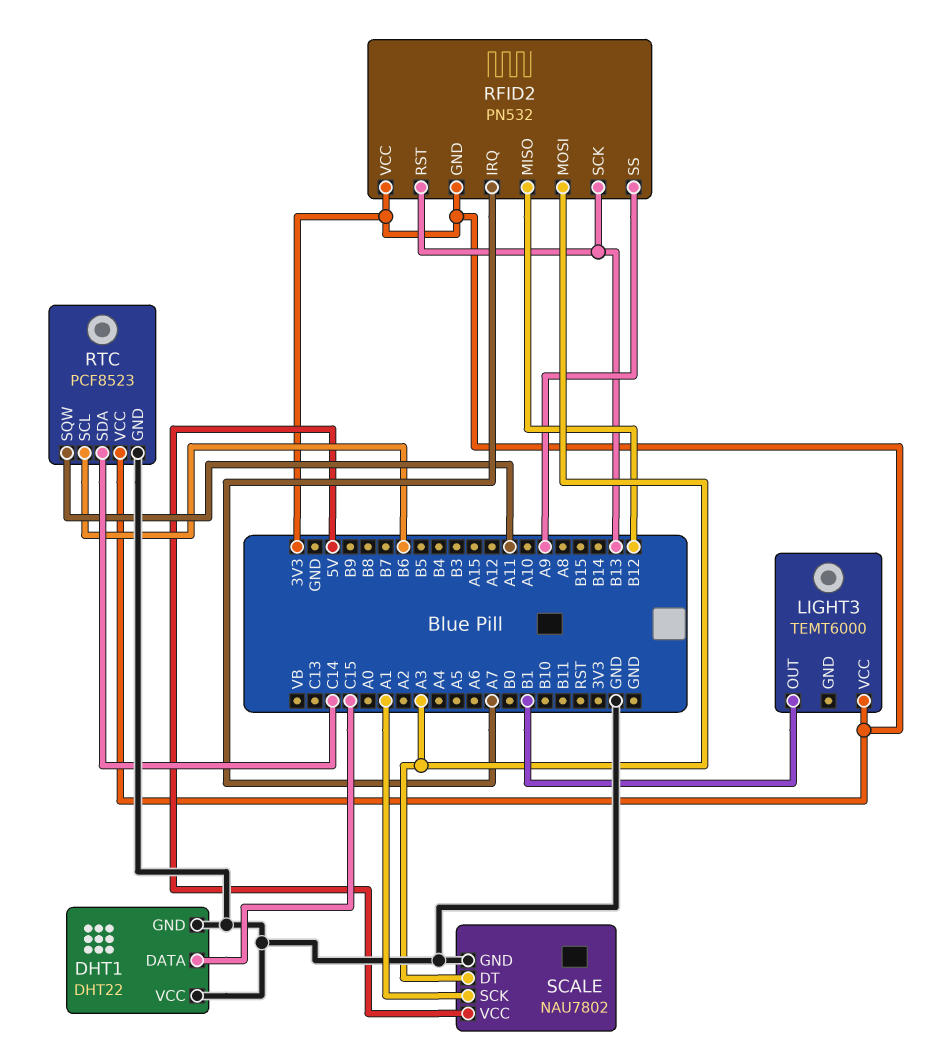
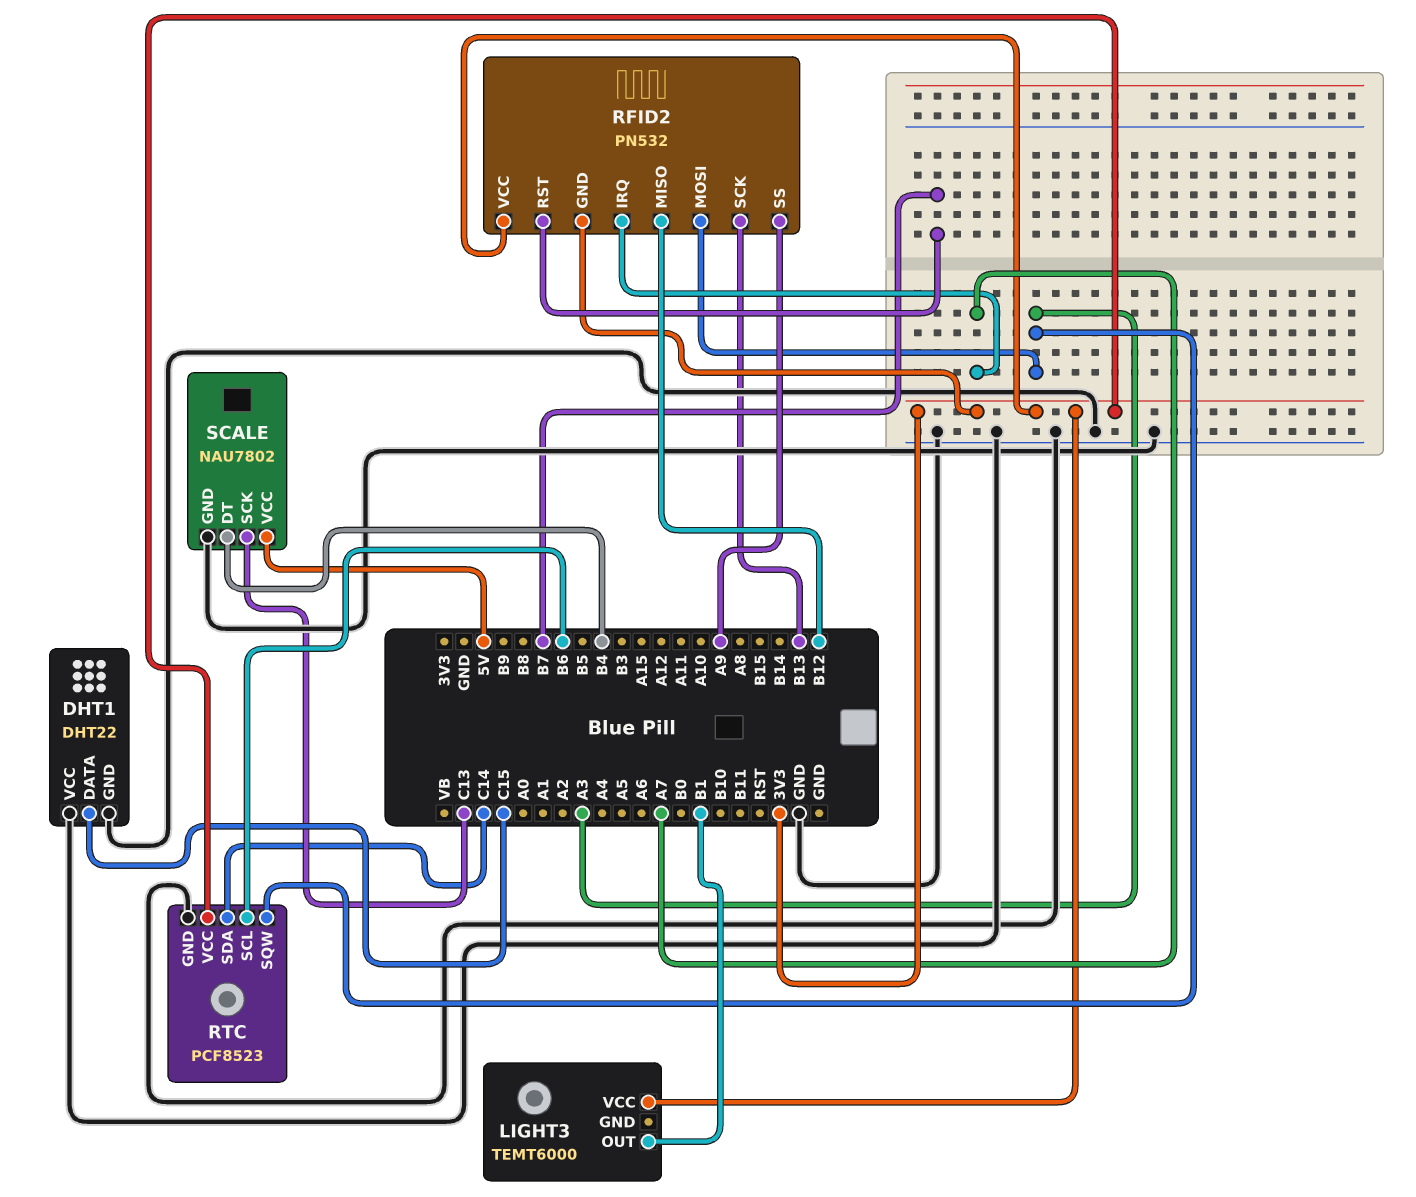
RFID2 pin RST: B13 -> B7
RTC pin SQW: A11 -> A3
SCALE pin DT: A3 -> B4
SCALE pin SCK: A1 -> C13

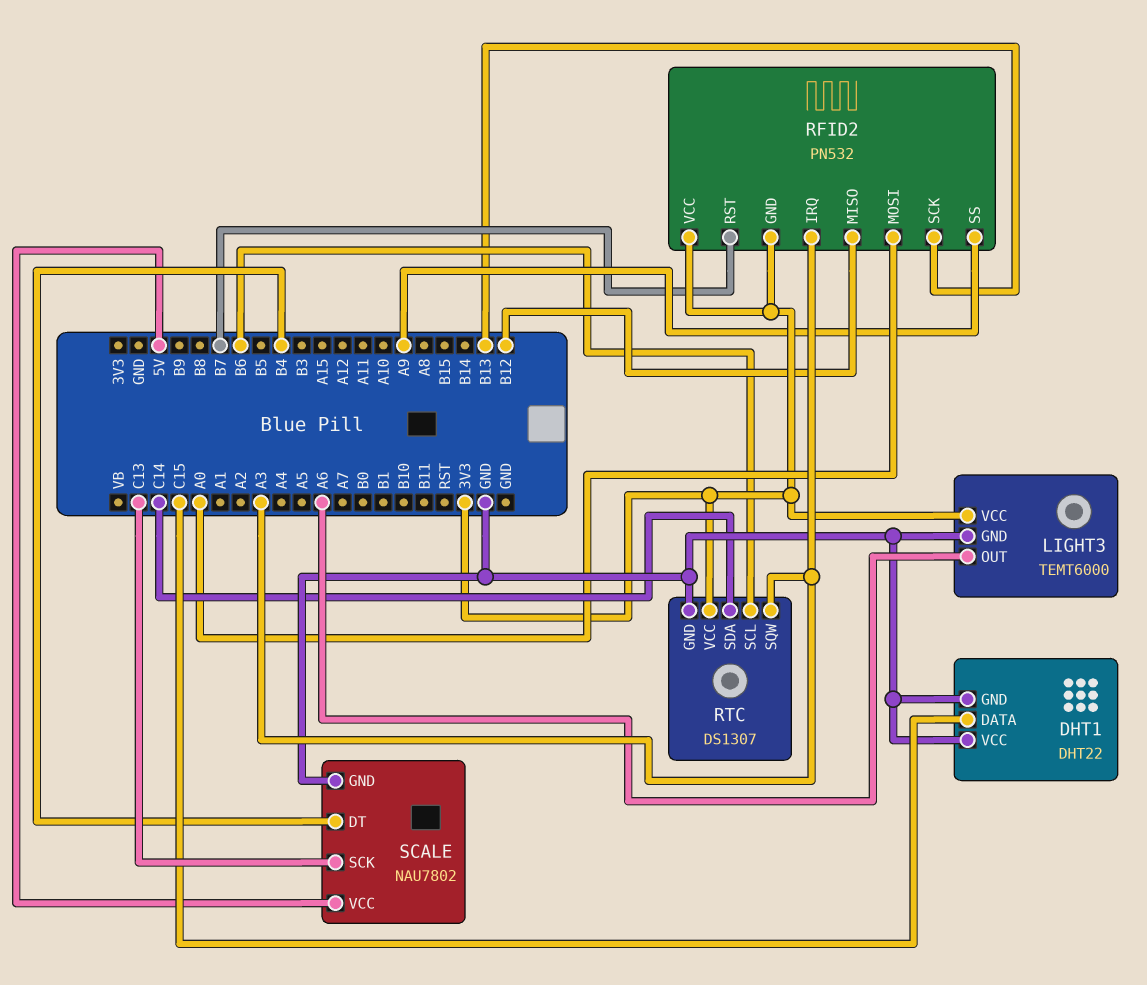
LIGHT3 pin GND: none -> GND
LIGHT3 pin OUT: B1 -> A6
RFID2 pin IRQ: A7 -> A3
RFID2 pin MOSI: A3 -> A0
RTC: PCF8523 -> DS1307

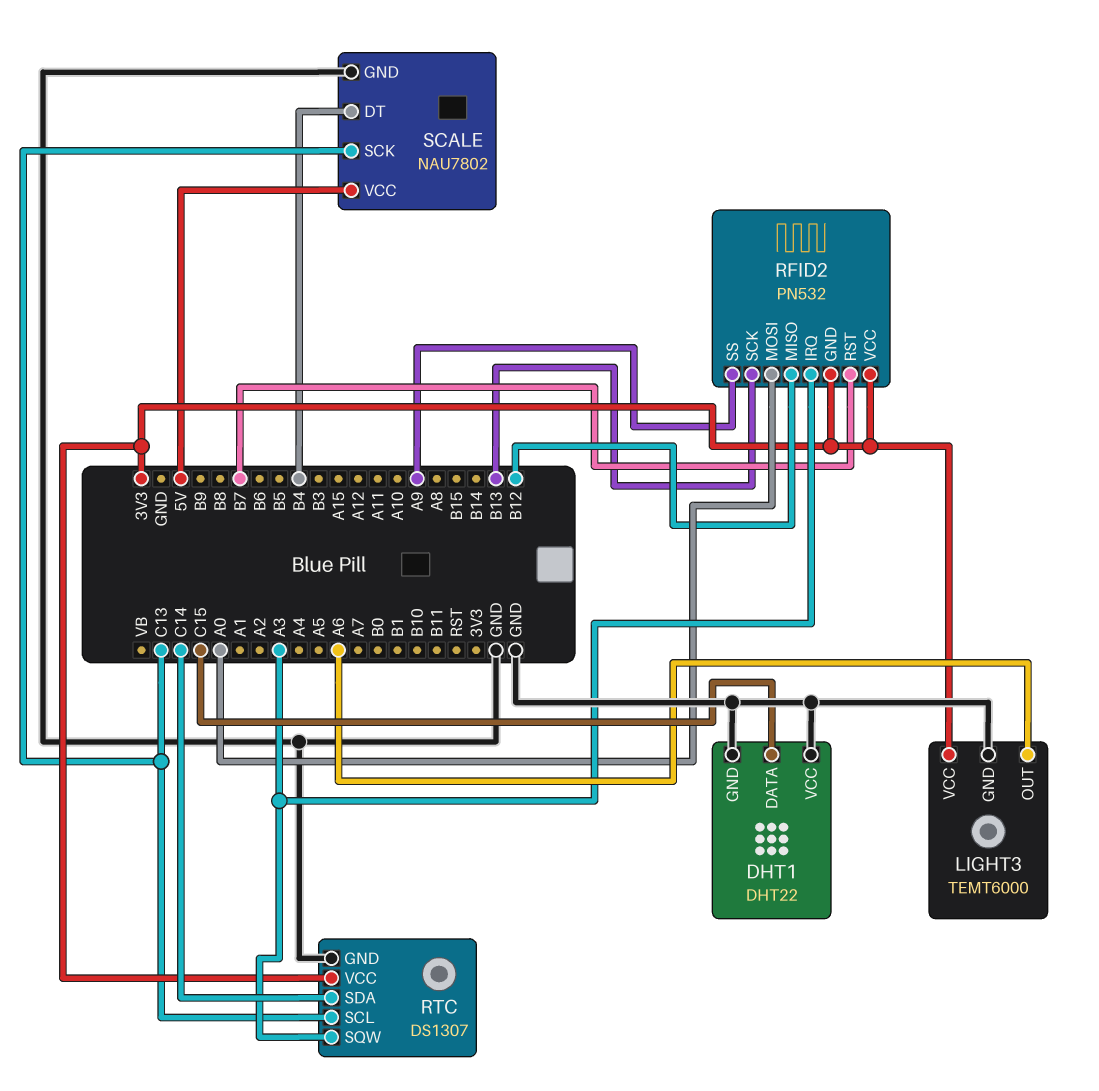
RTC pin SCL: B6 -> C13

